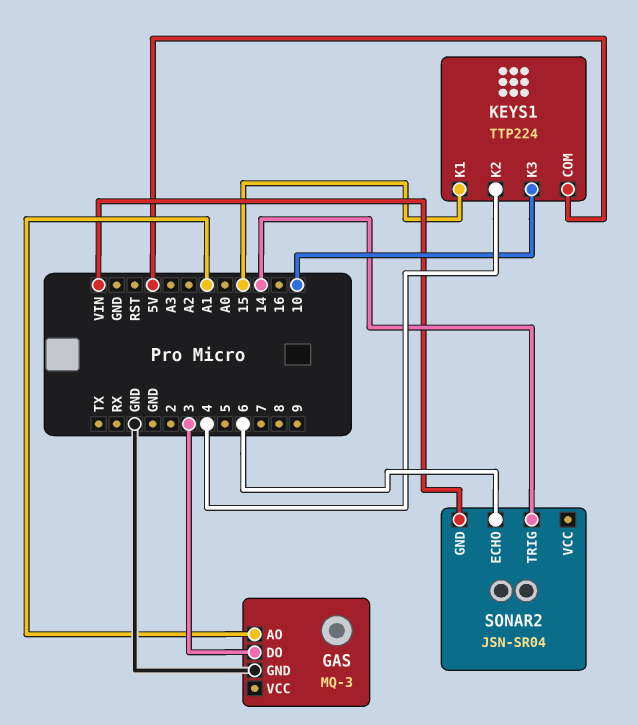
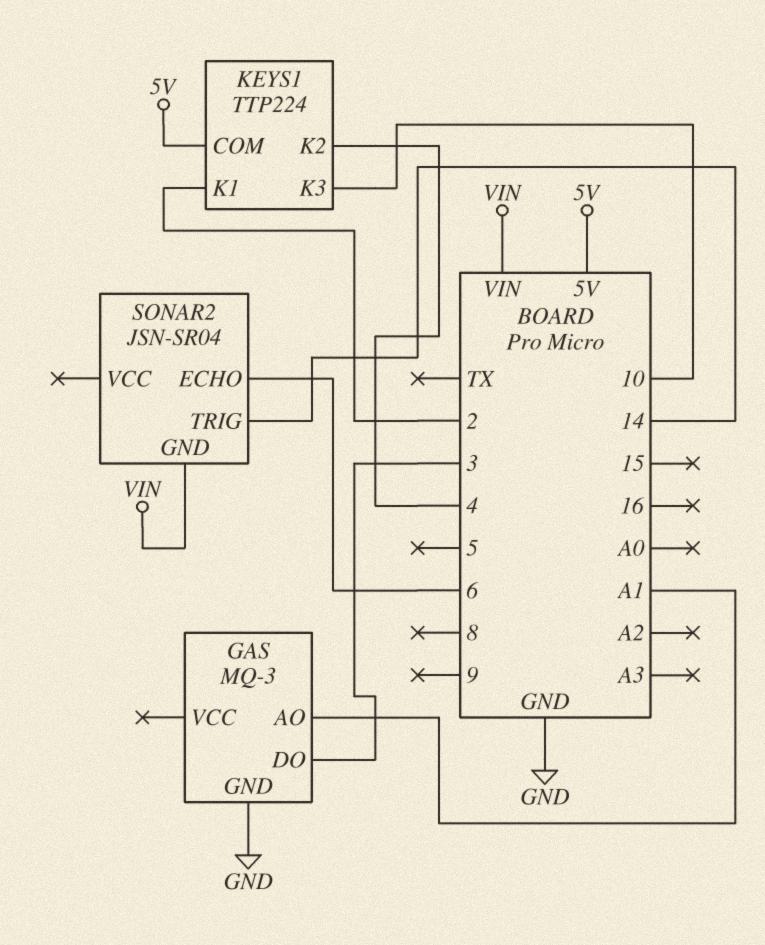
KEYS1 pin K1: 15 -> 2

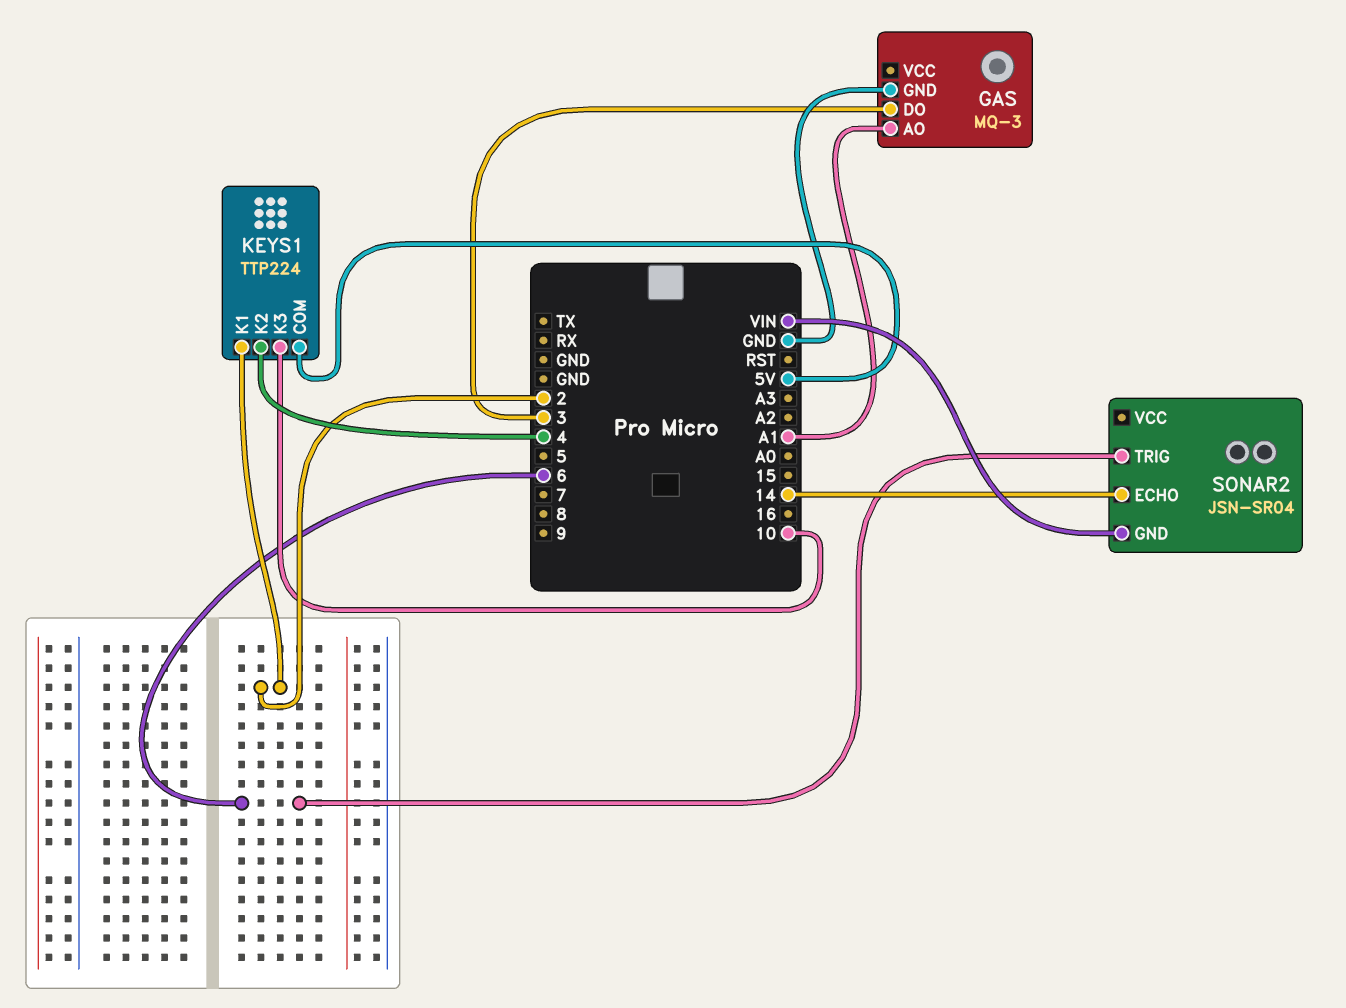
SONAR2 pin ECHO: 6 -> 14
SONAR2 pin TRIG: 14 -> 6

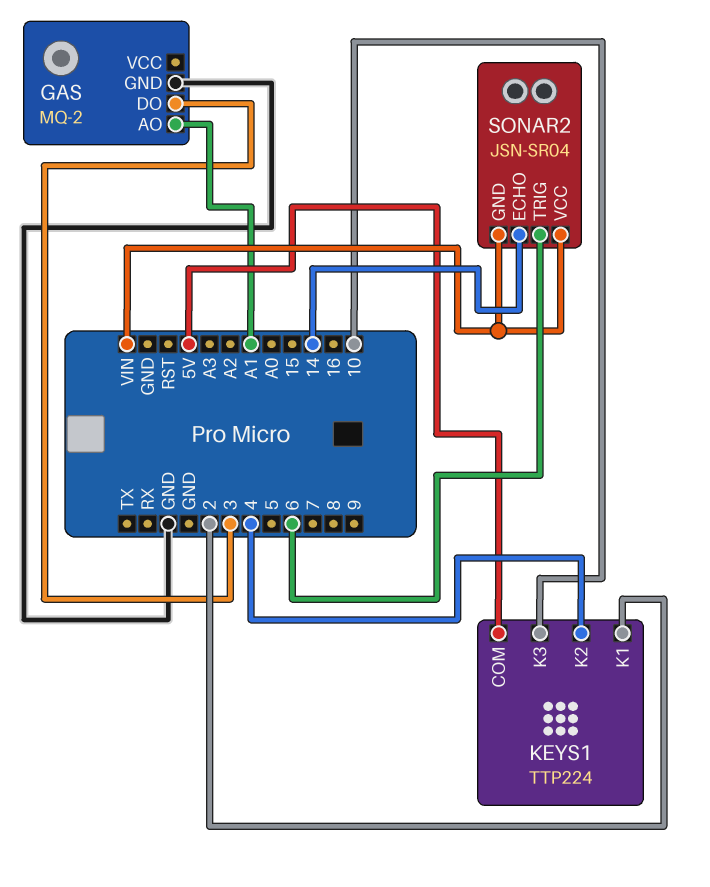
GAS: MQ-3 -> MQ-2
SONAR2 pin VCC: none -> VIN

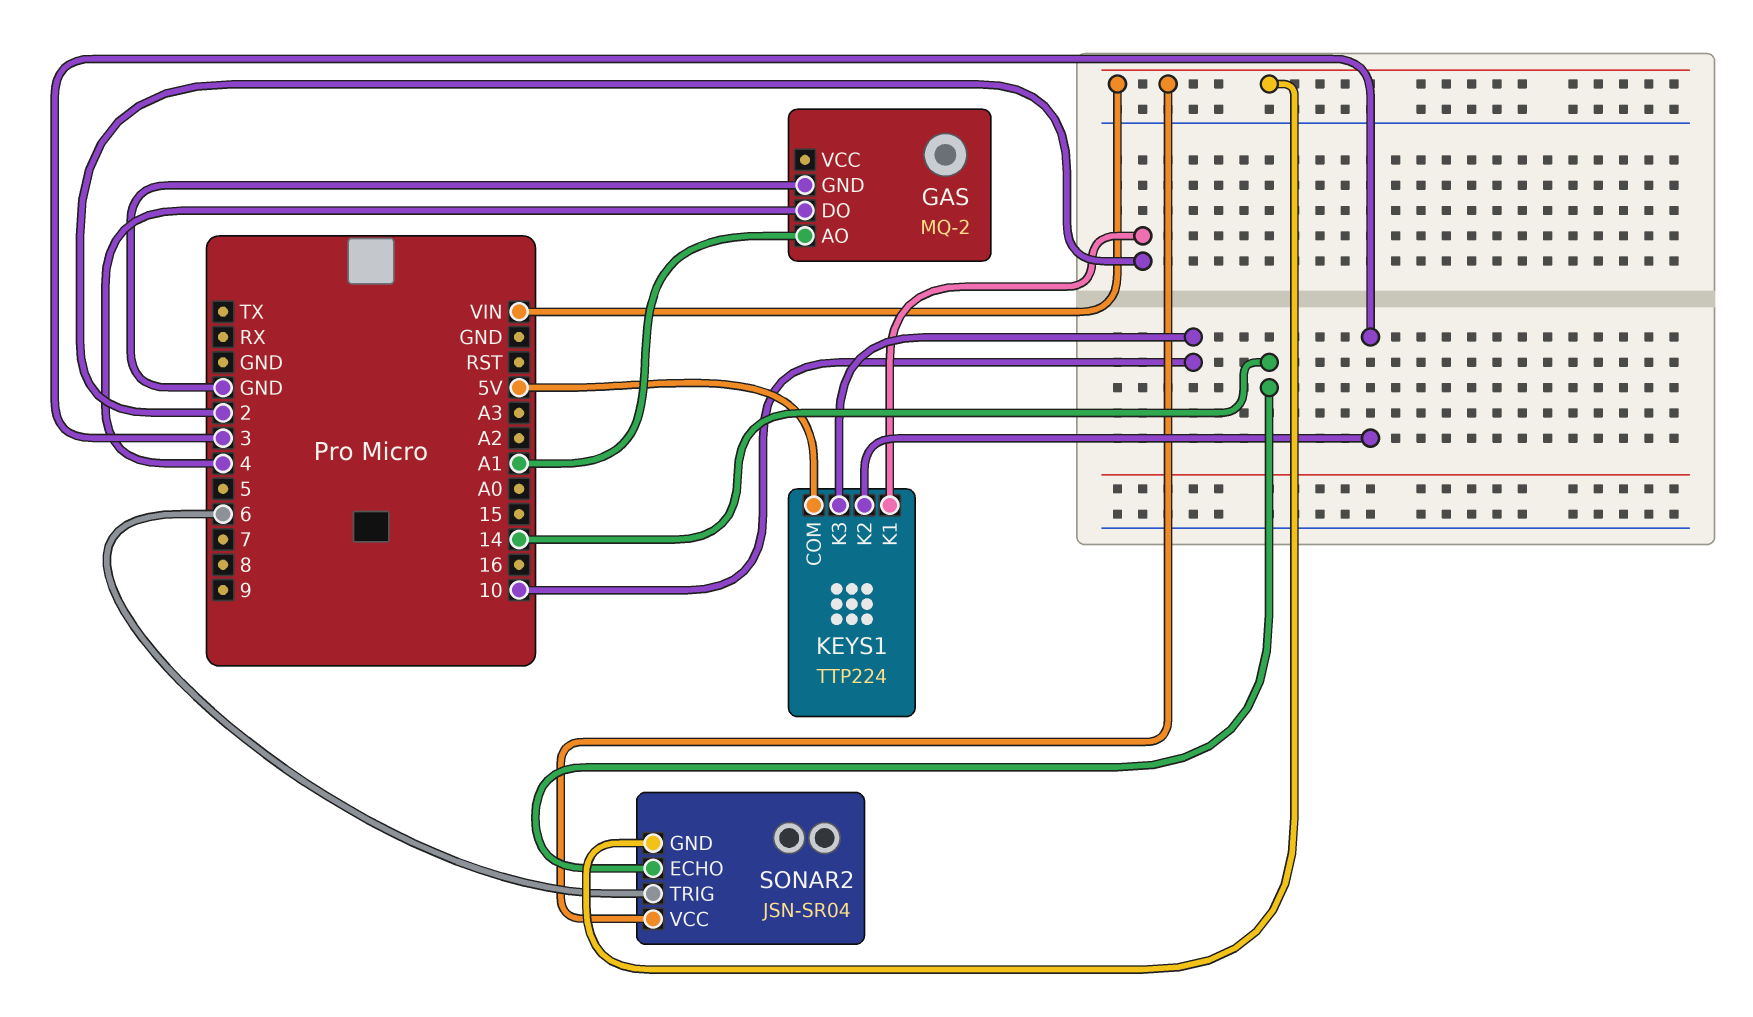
GAS pin DO: 3 -> 4
KEYS1 pin K2: 4 -> 3

